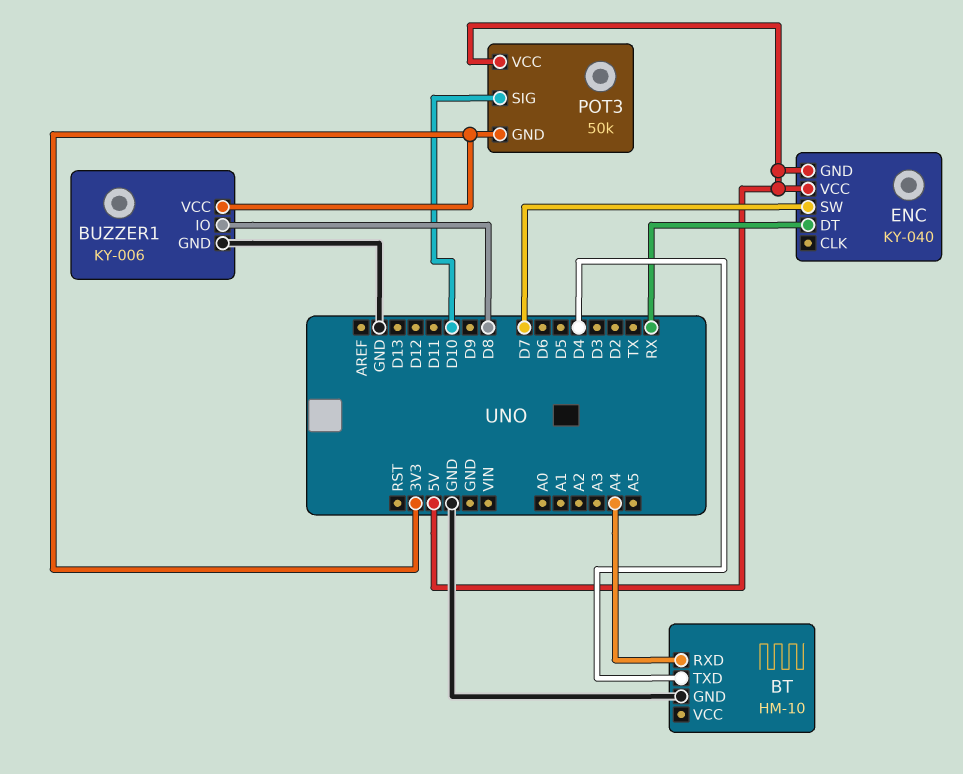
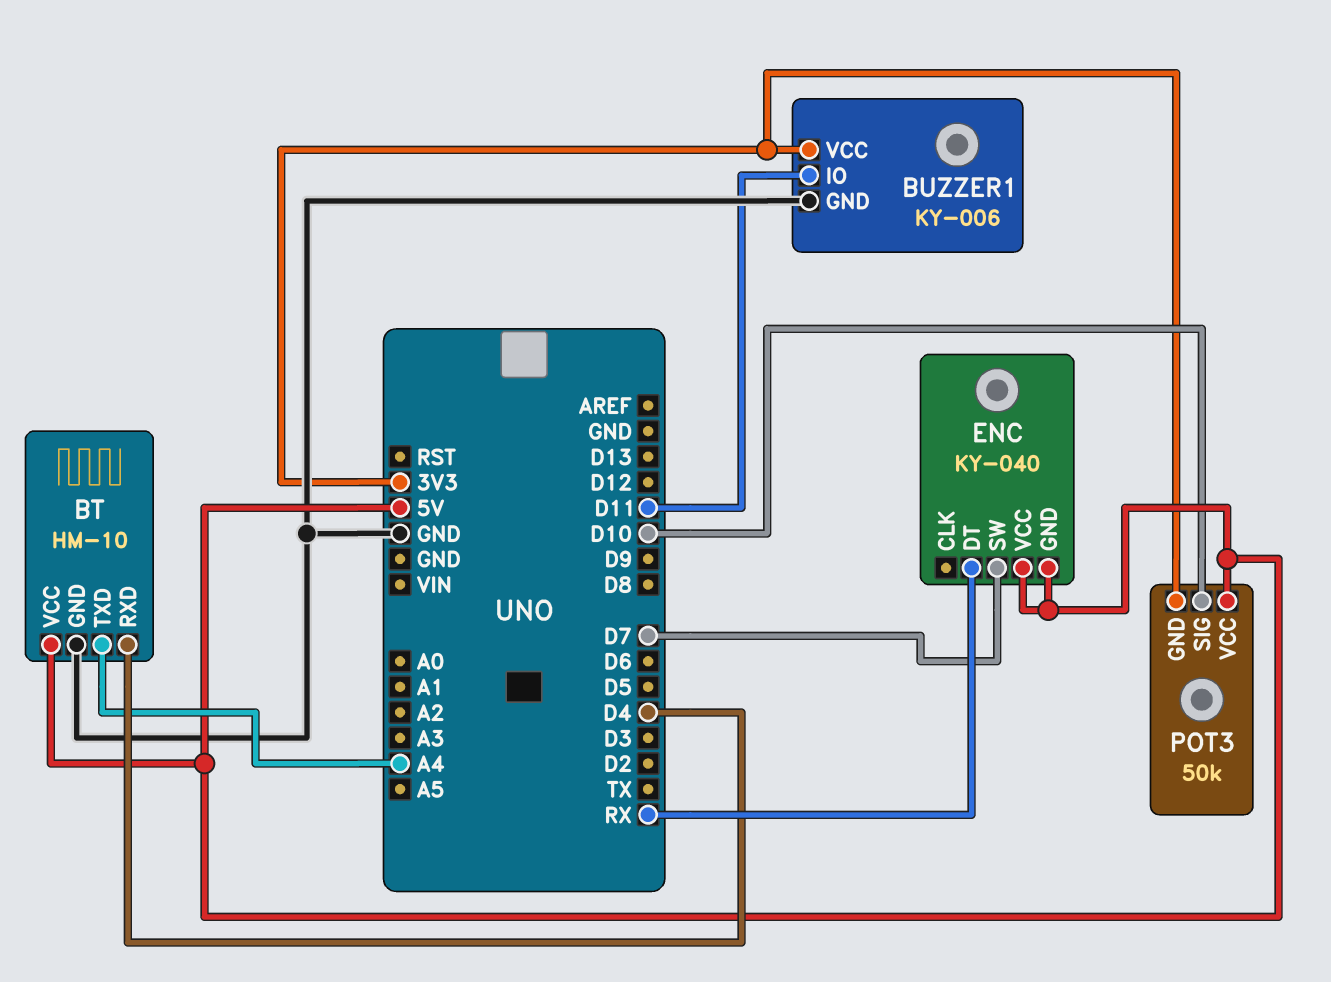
BT pin RXD: A4 -> D4
BT pin TXD: D4 -> A4
BT pin VCC: none -> 5V
BUZZER1 pin IO: D8 -> D11

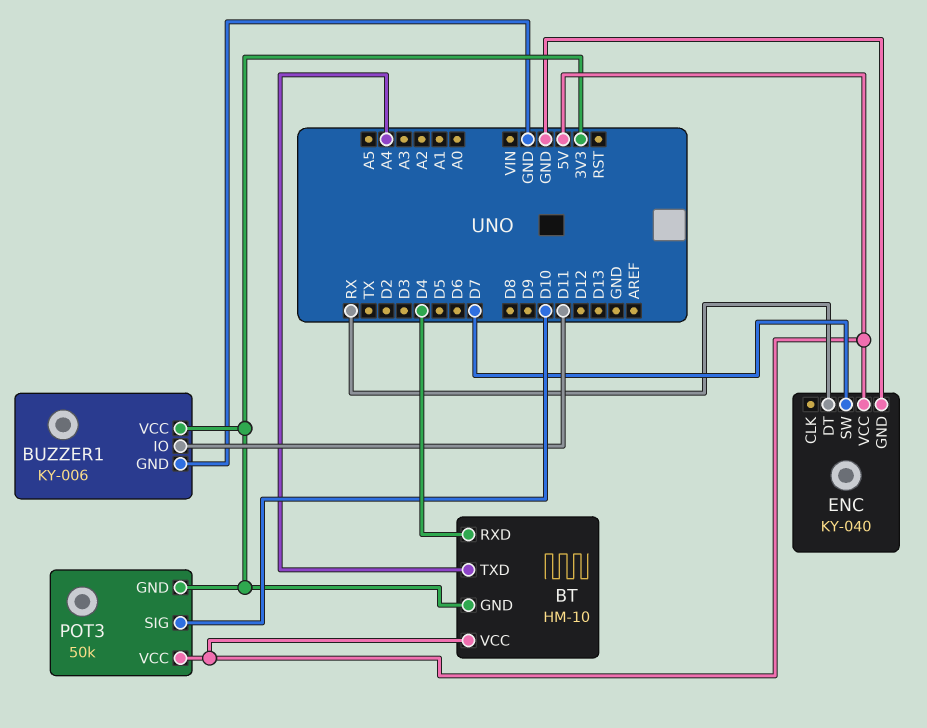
BT pin GND: GND -> 3V3
ENC pin GND: 5V -> GND

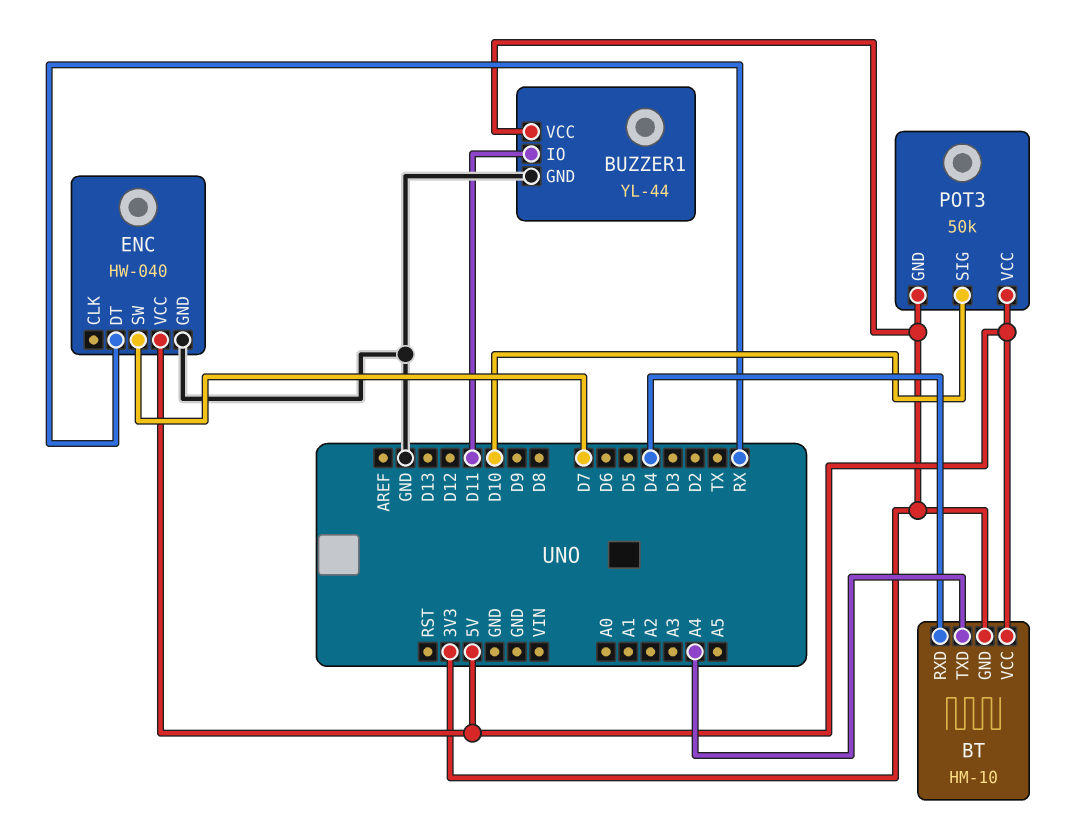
BUZZER1: KY-006 -> YL-44
ENC: KY-040 -> HW-040

